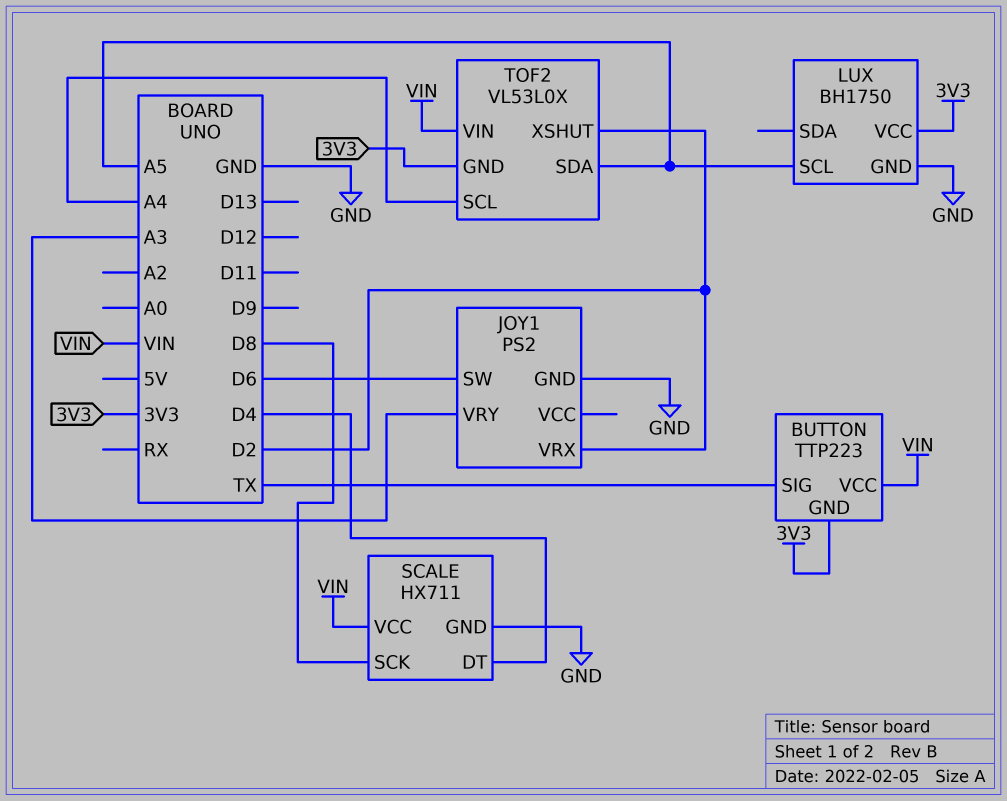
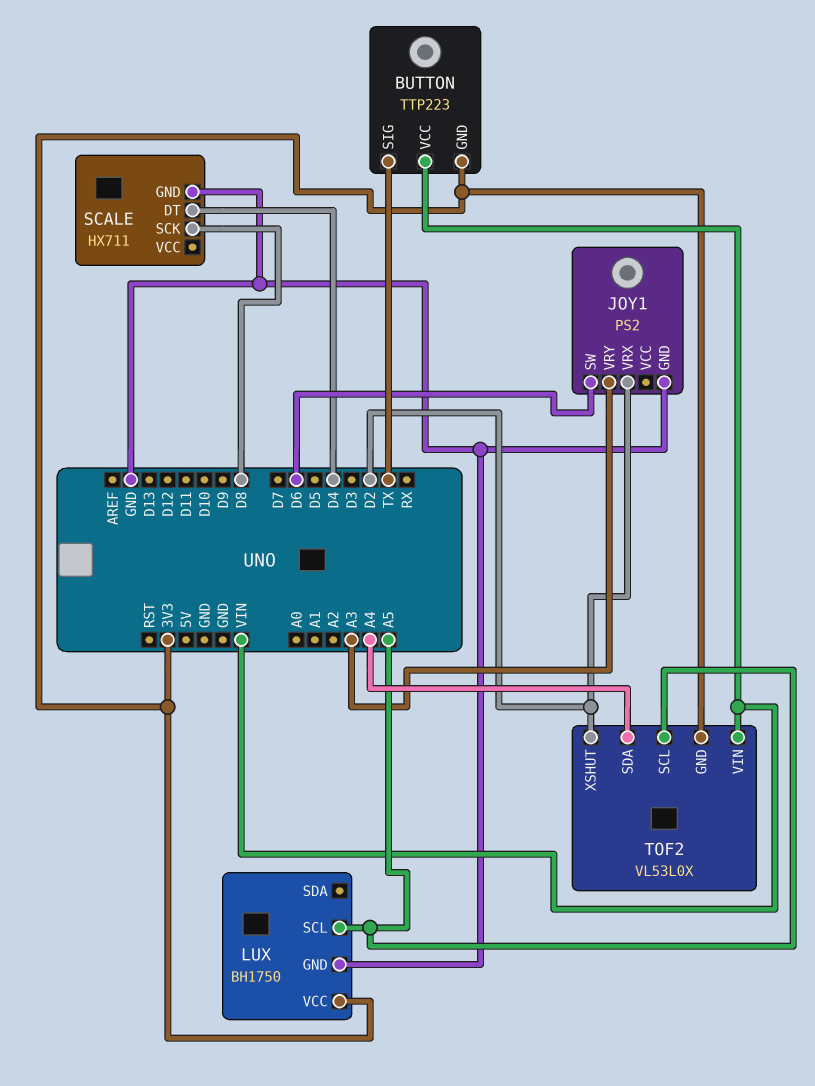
SCALE pin VCC: VIN -> none
TOF2 pin SCL: A4 -> A5
TOF2 pin SDA: A5 -> A4

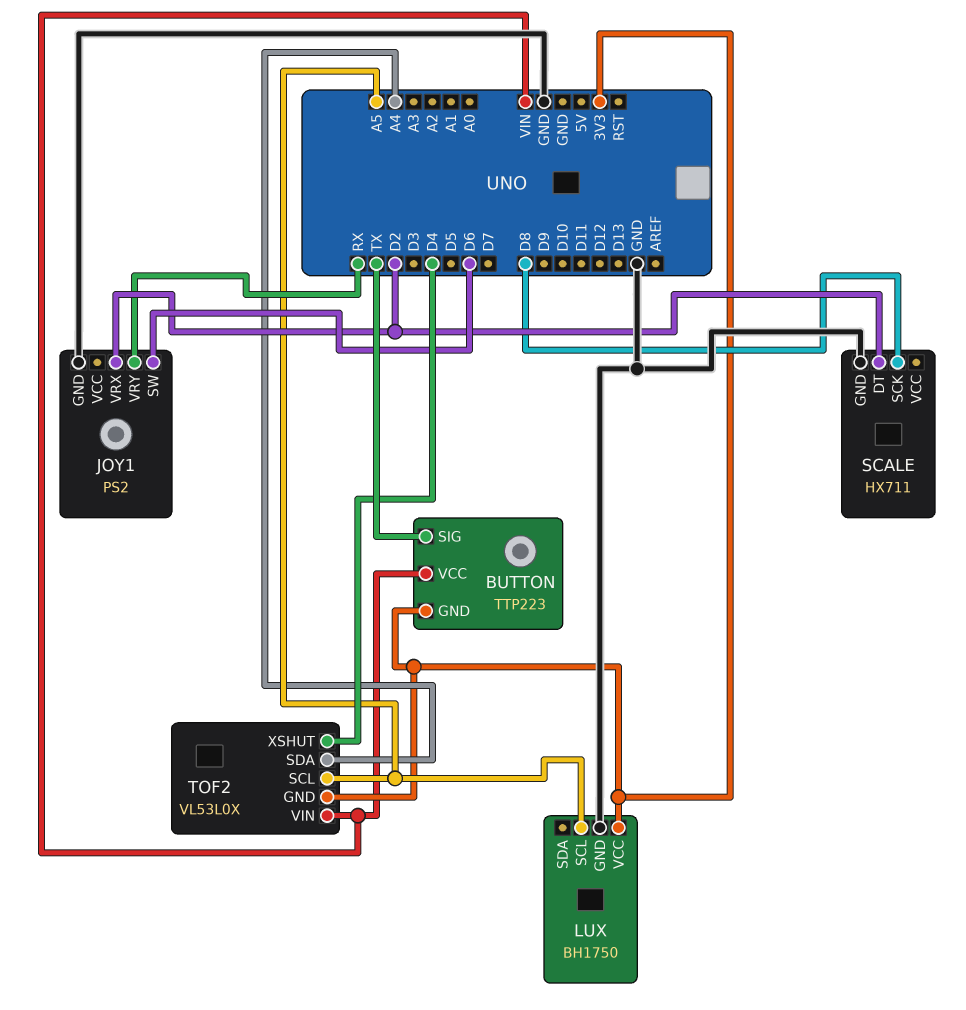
JOY1 pin VRY: A3 -> RX
SCALE pin DT: D4 -> D2
TOF2 pin XSHUT: D2 -> D4

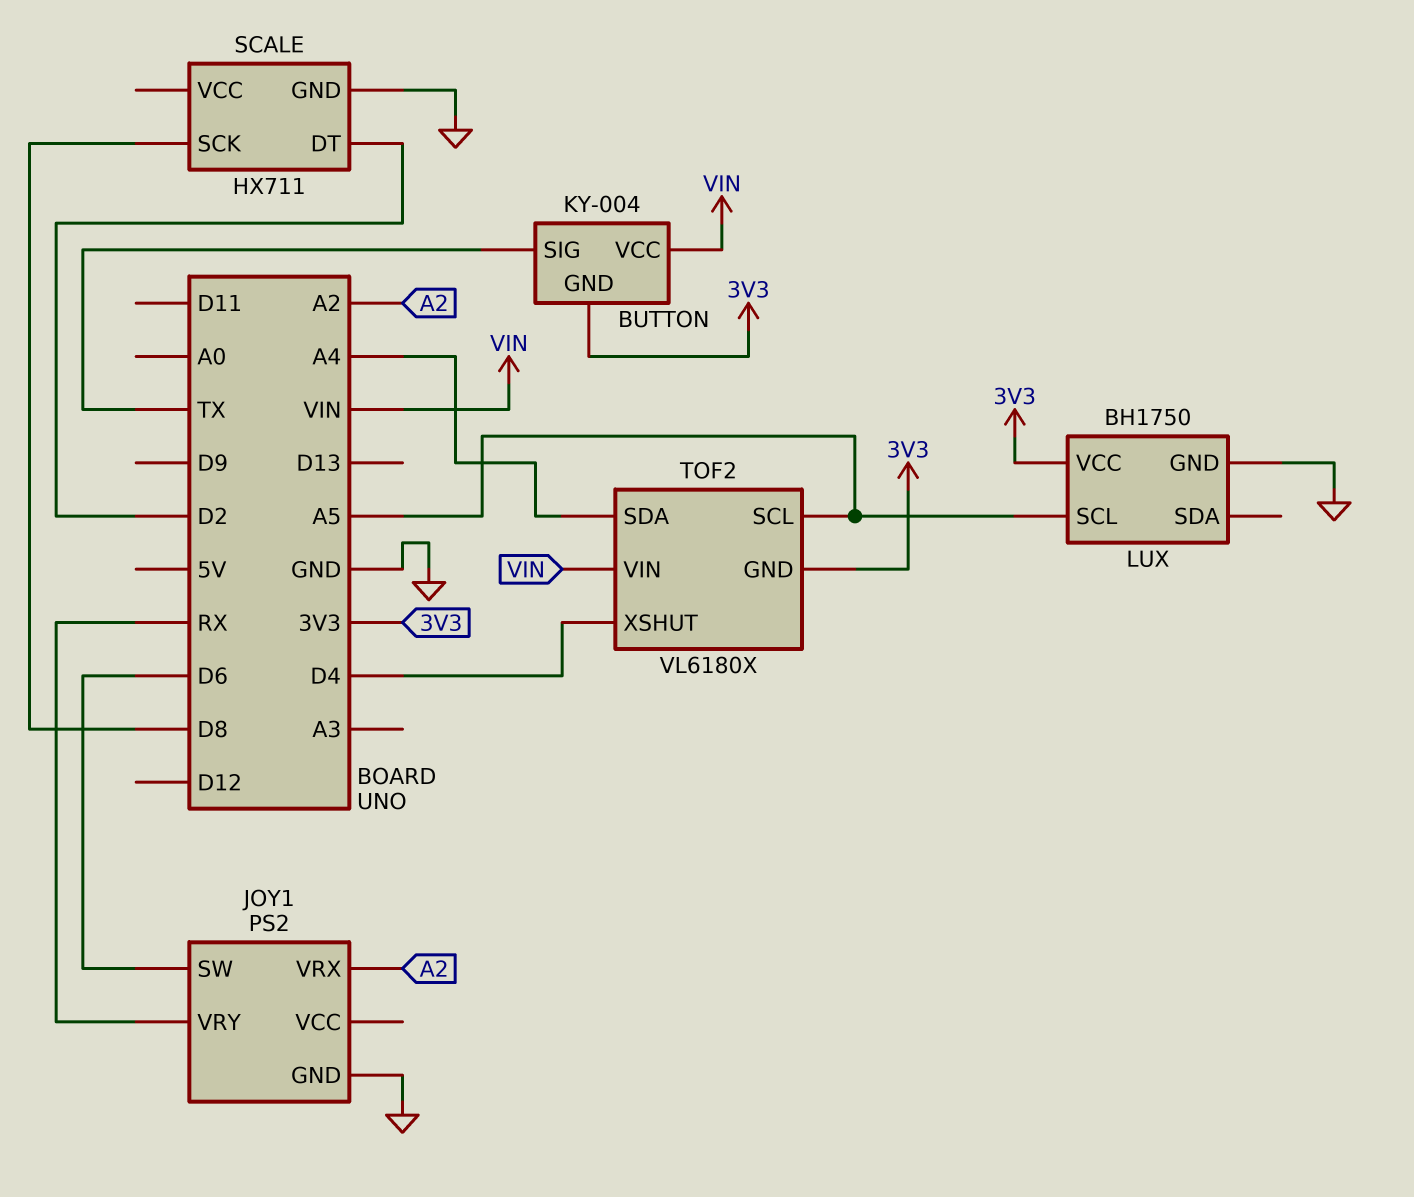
BUTTON: TTP223 -> KY-004
JOY1 pin VRX: D2 -> A2
TOF2: VL53L0X -> VL6180X

